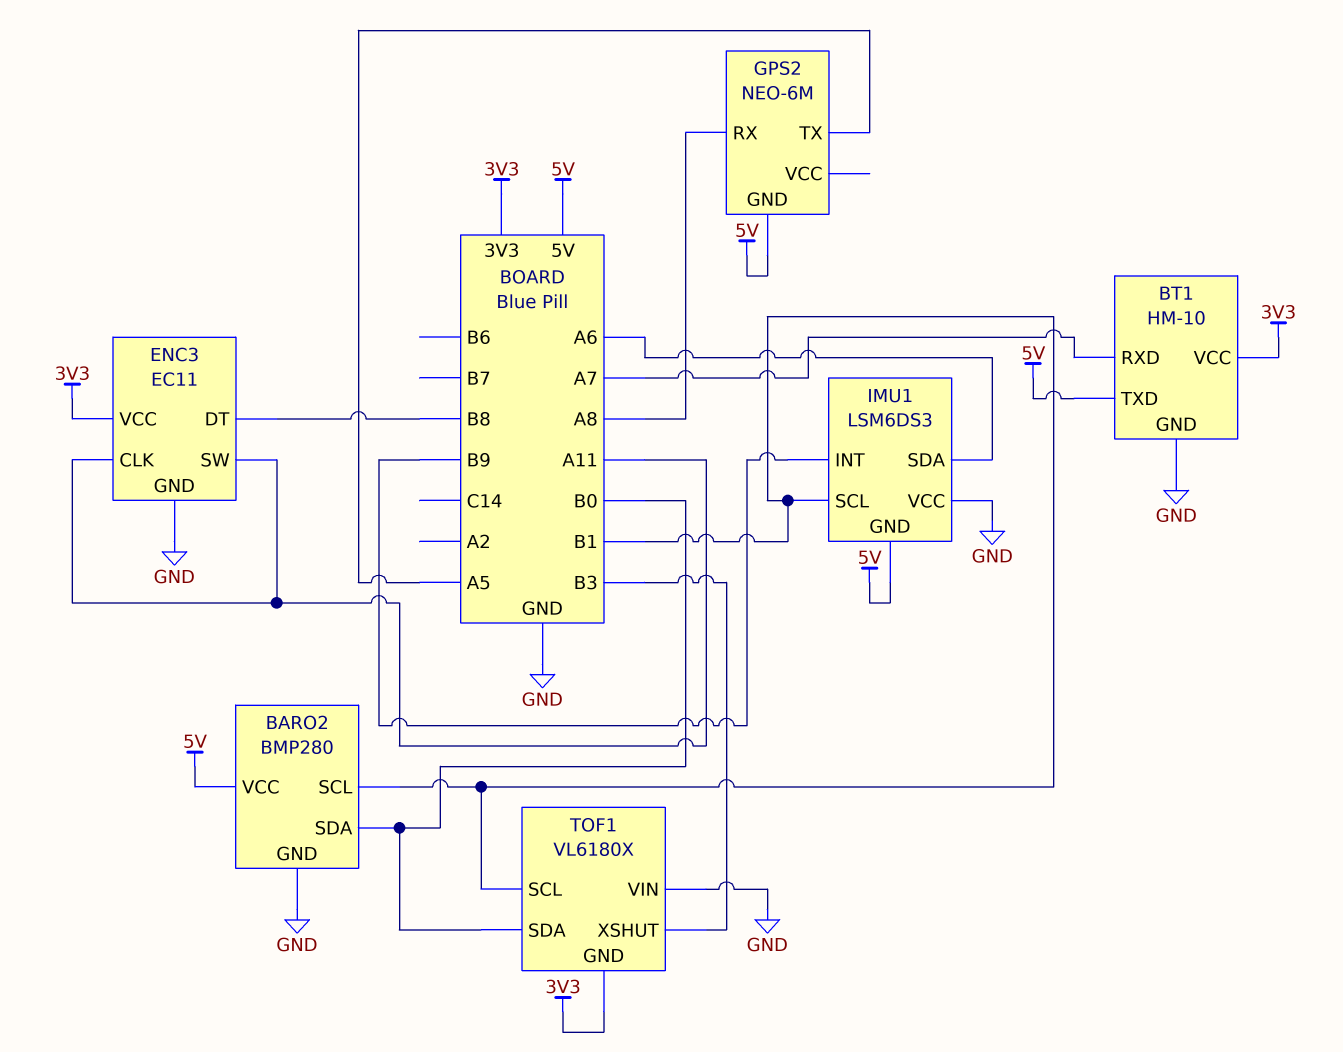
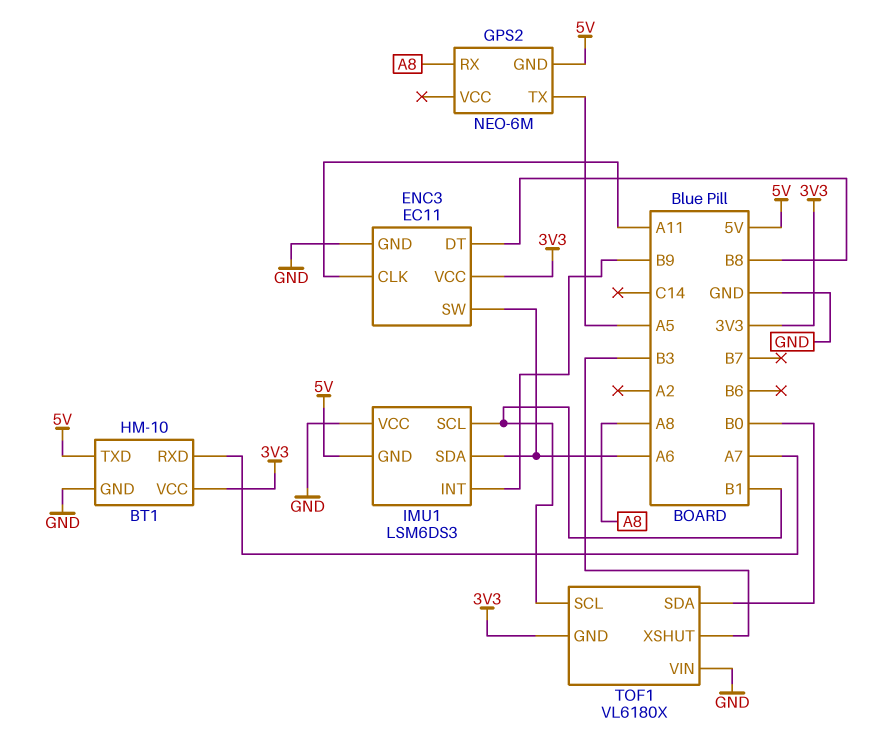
BARO2: BMP280 -> none
BARO2 pin GND: GND -> none
BARO2 pin SCL: B1 -> none
BARO2 pin SDA: B0 -> none
BARO2 pin VCC: 5V -> none
ENC3 pin SW: A11 -> A6

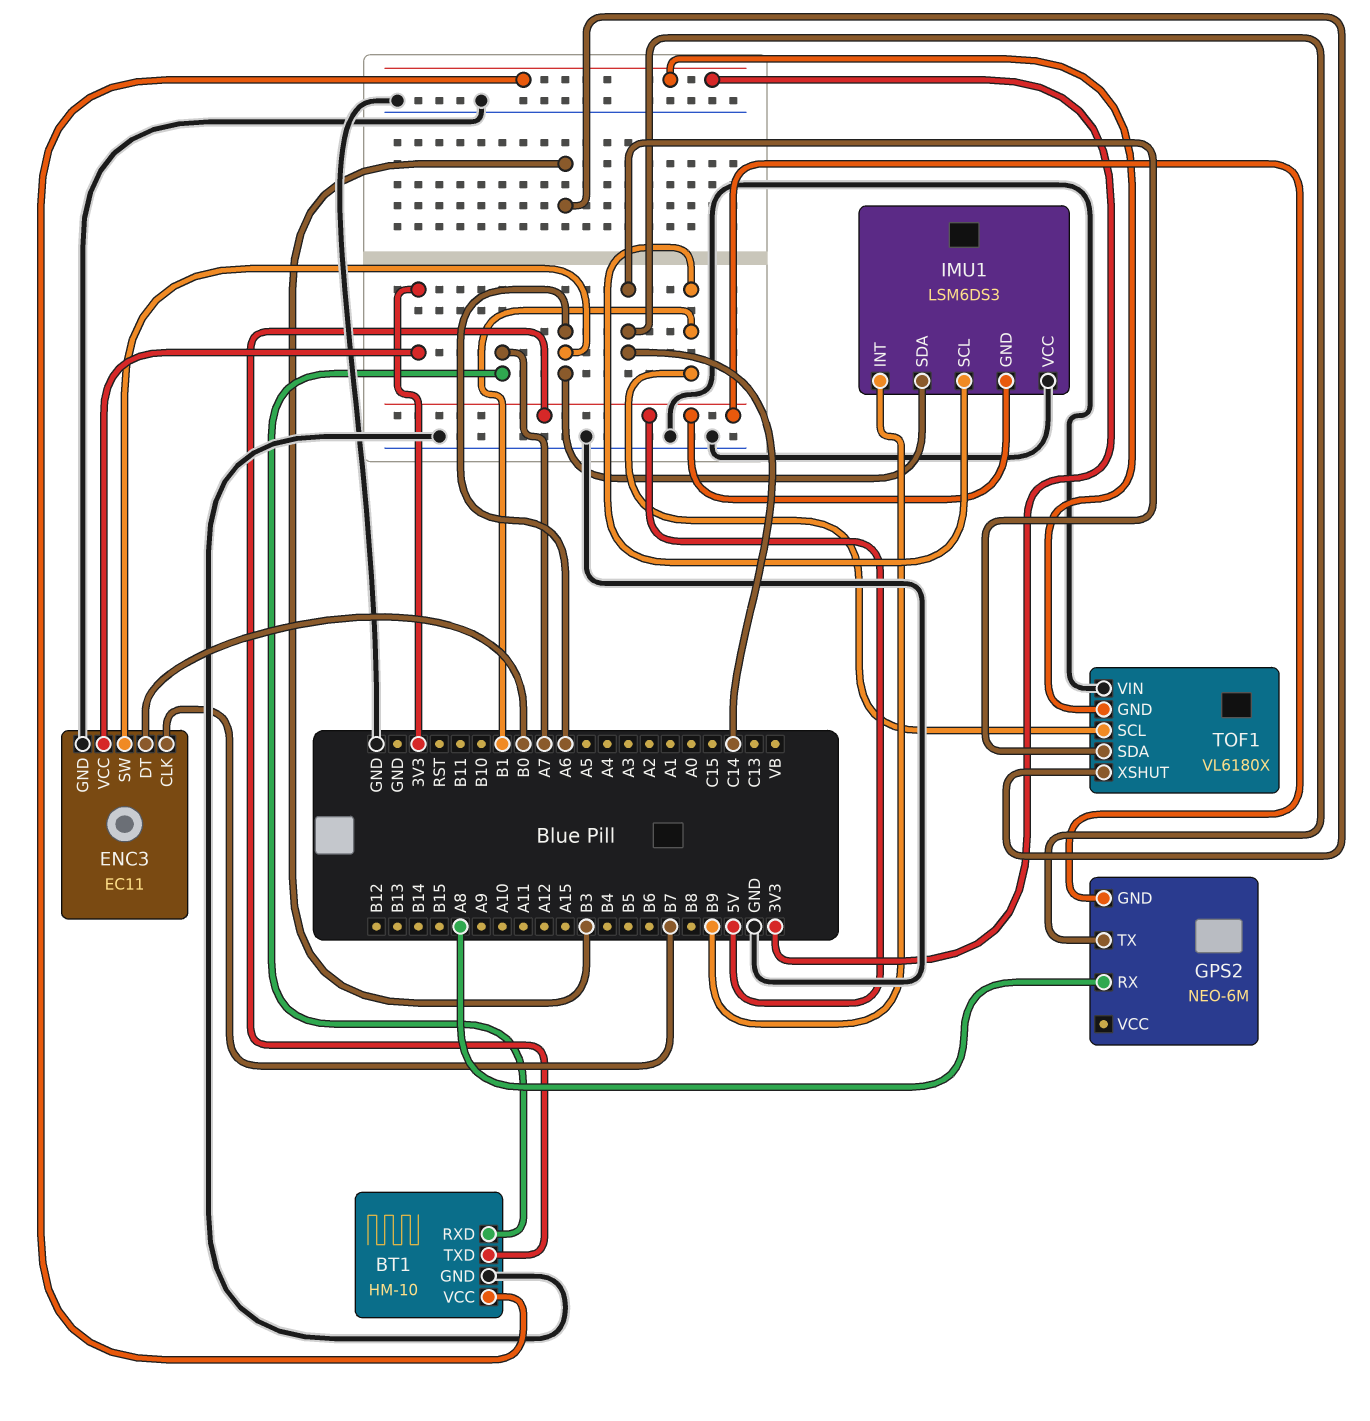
ENC3 pin CLK: A11 -> B7
ENC3 pin DT: B8 -> B0
GPS2 pin TX: A5 -> C14
TOF1 pin SDA: B0 -> C14

